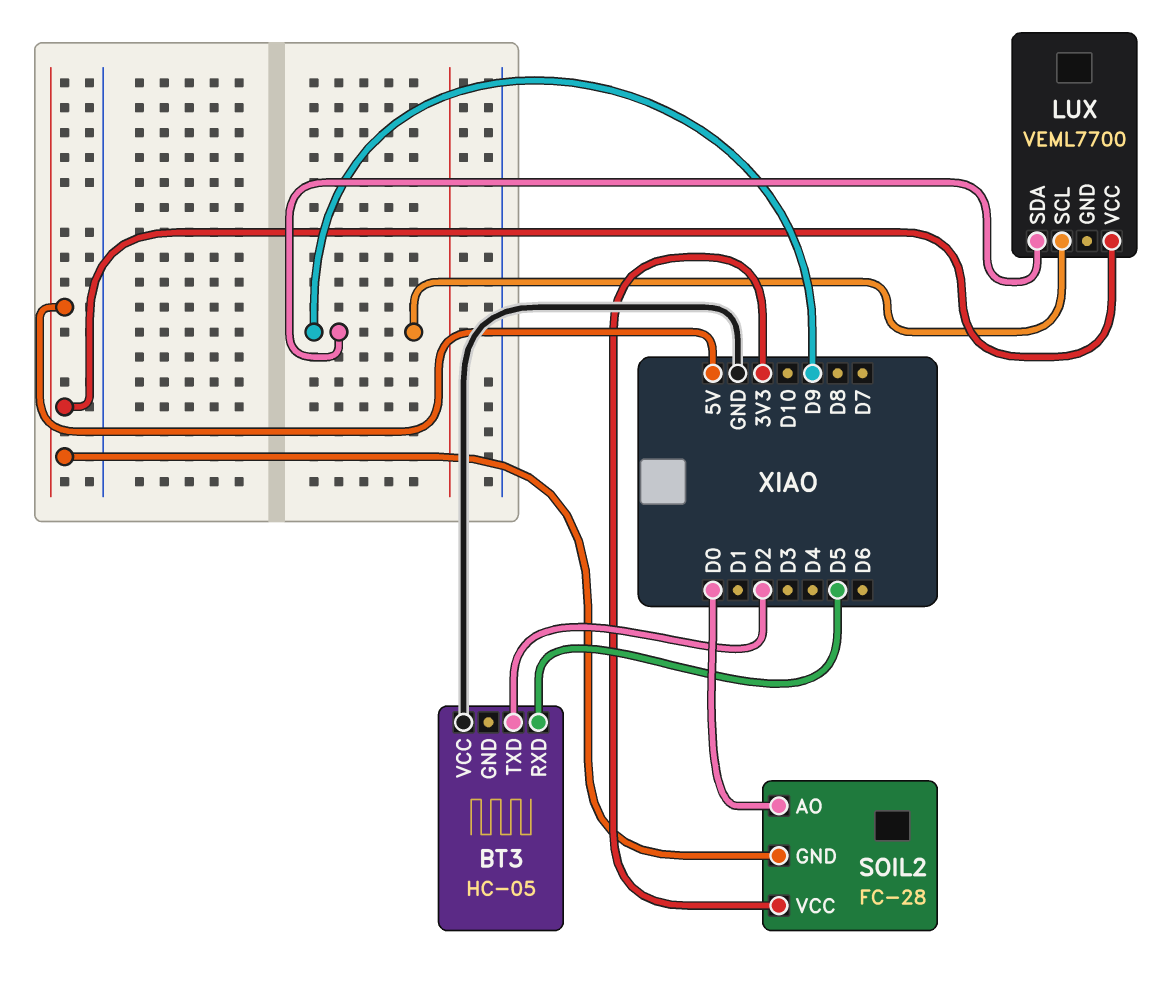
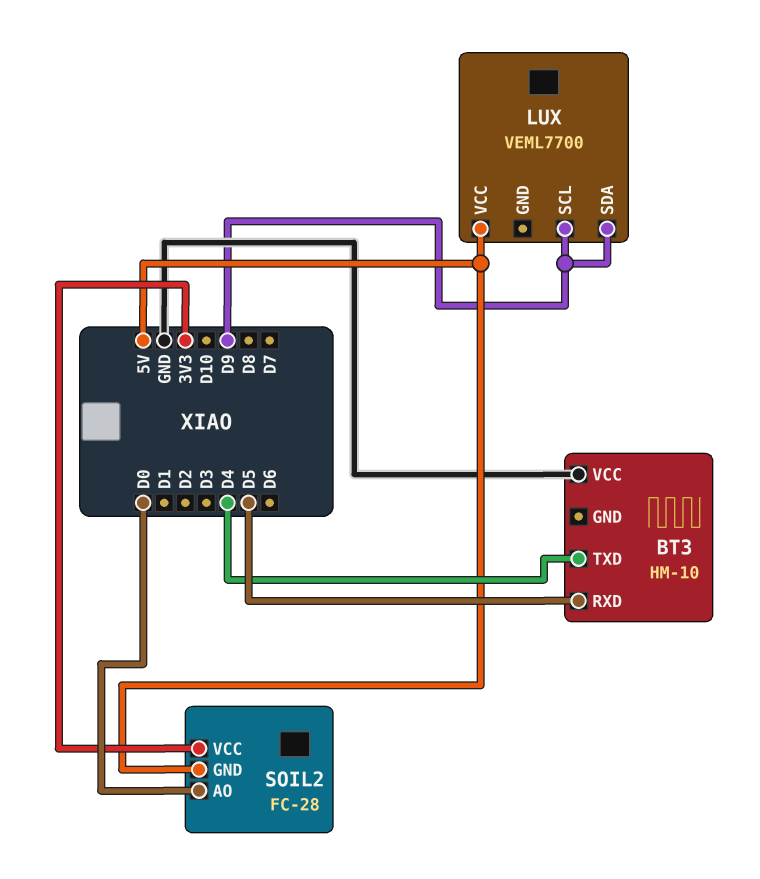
BT3: HC-05 -> HM-10
BT3 pin TXD: D2 -> D4

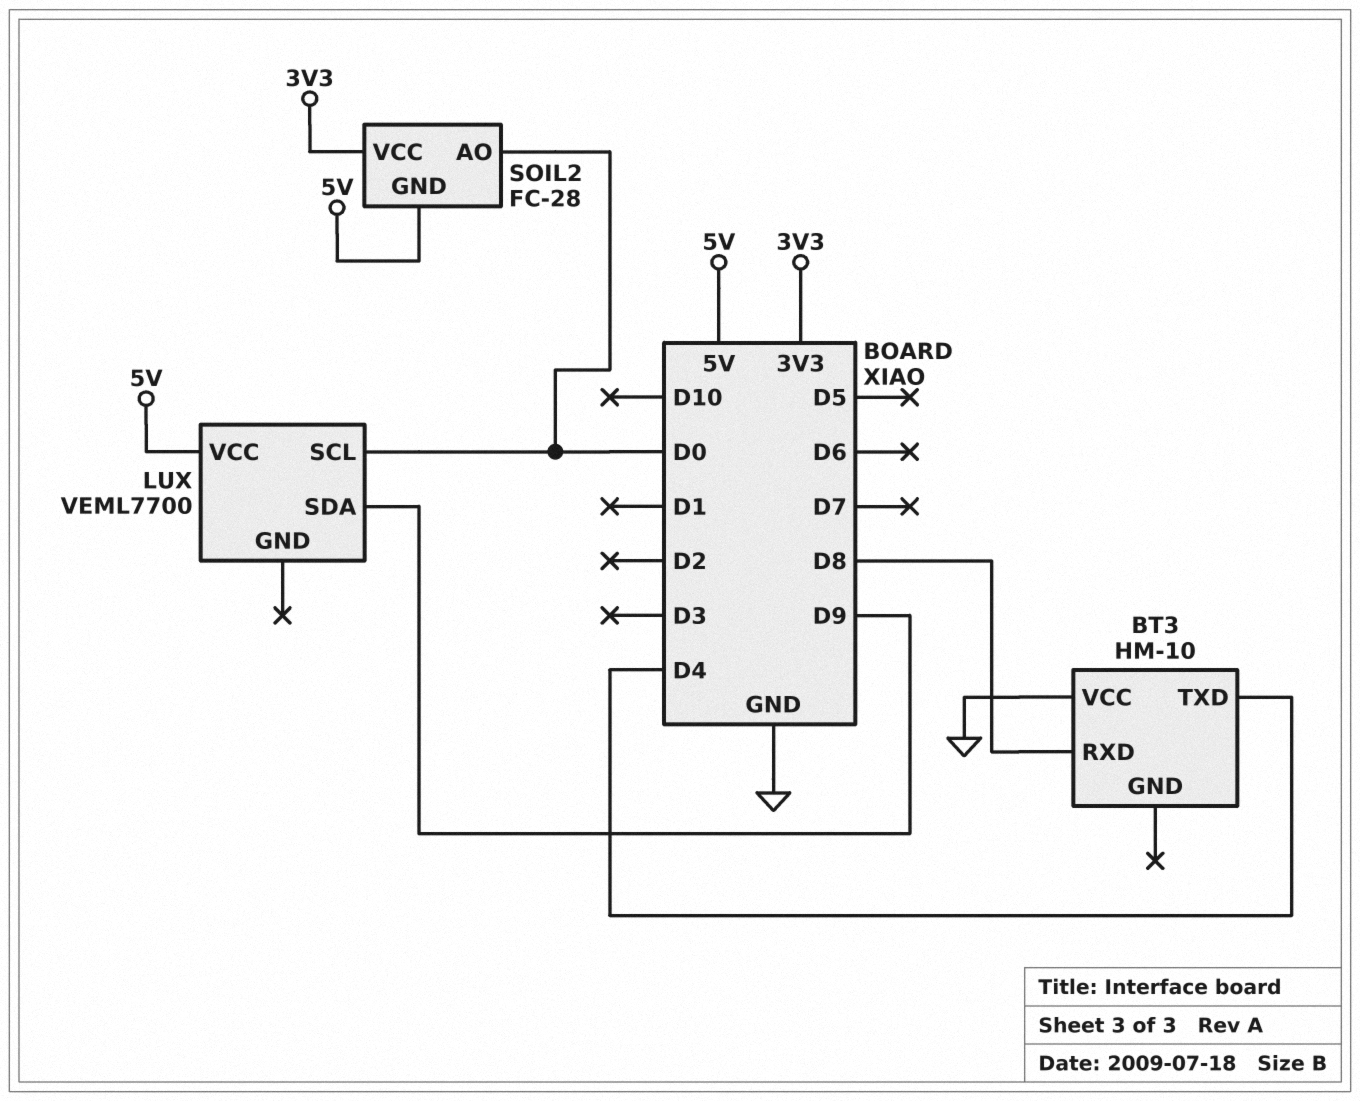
BT3 pin RXD: D5 -> D8
LUX pin SCL: D9 -> D0

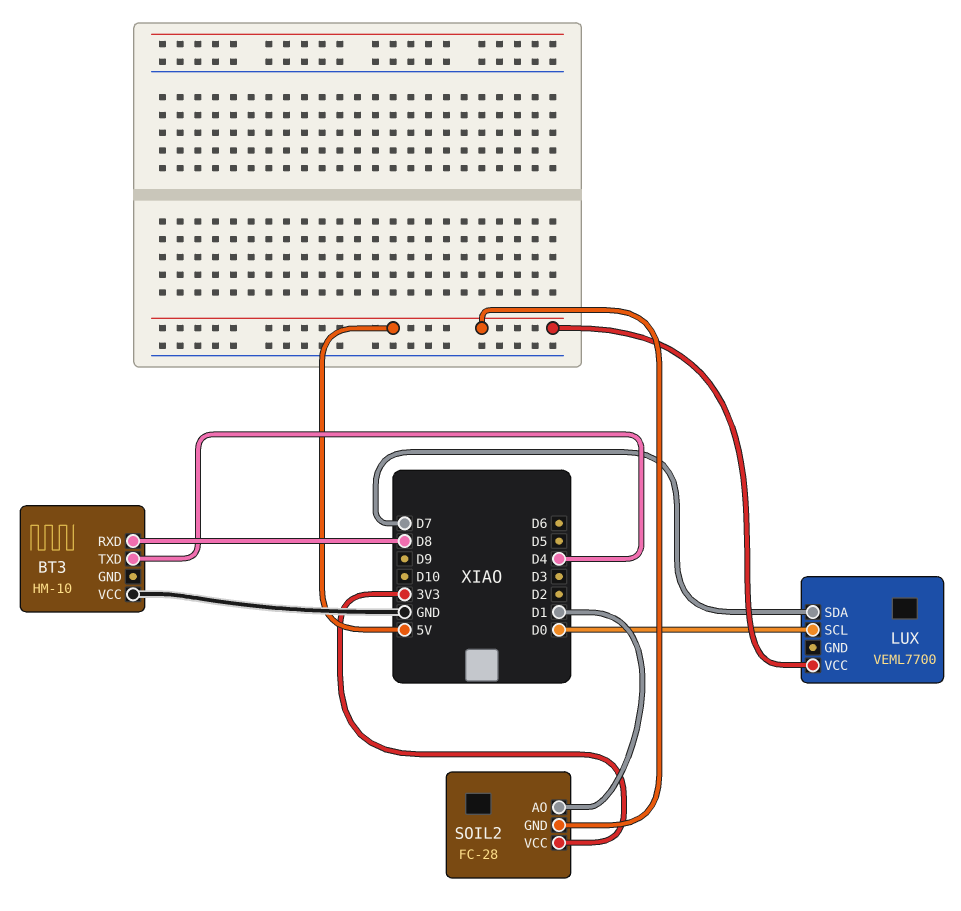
LUX pin SDA: D9 -> D7
SOIL2 pin AO: D0 -> D1

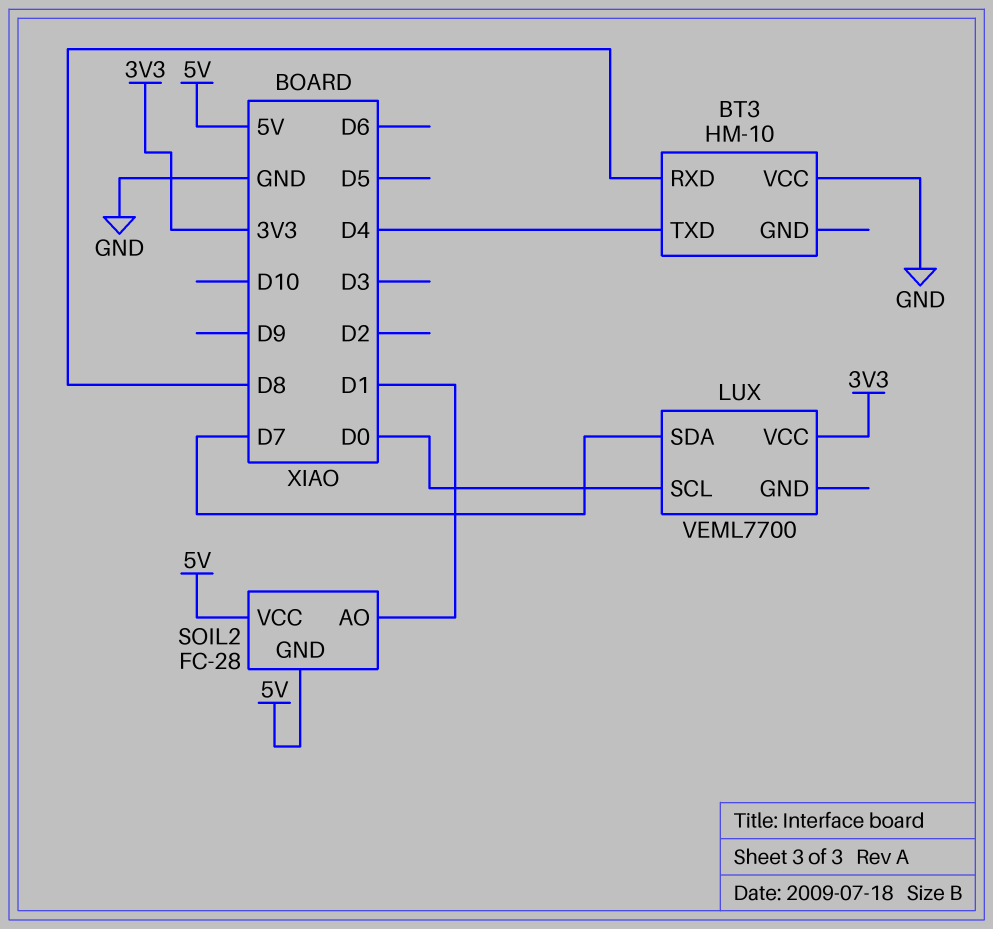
LUX pin VCC: 5V -> 3V3
SOIL2 pin VCC: 3V3 -> 5V

